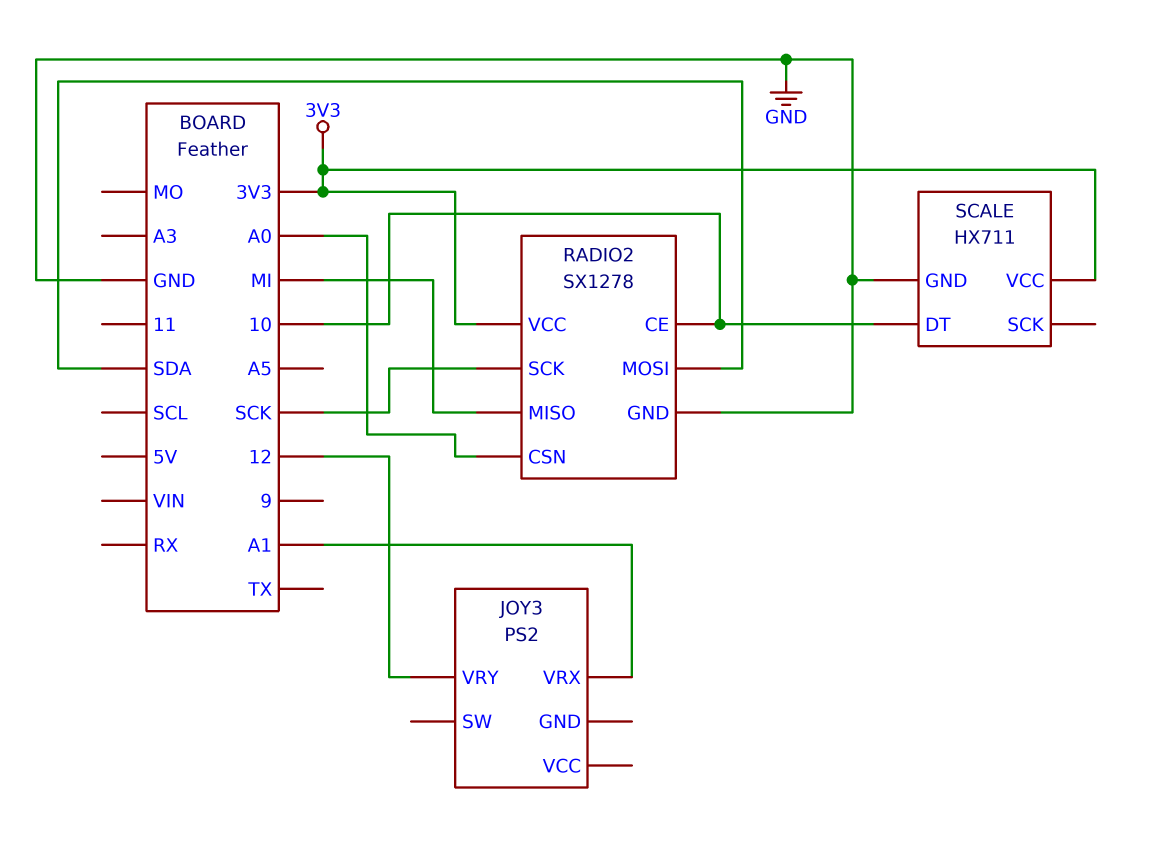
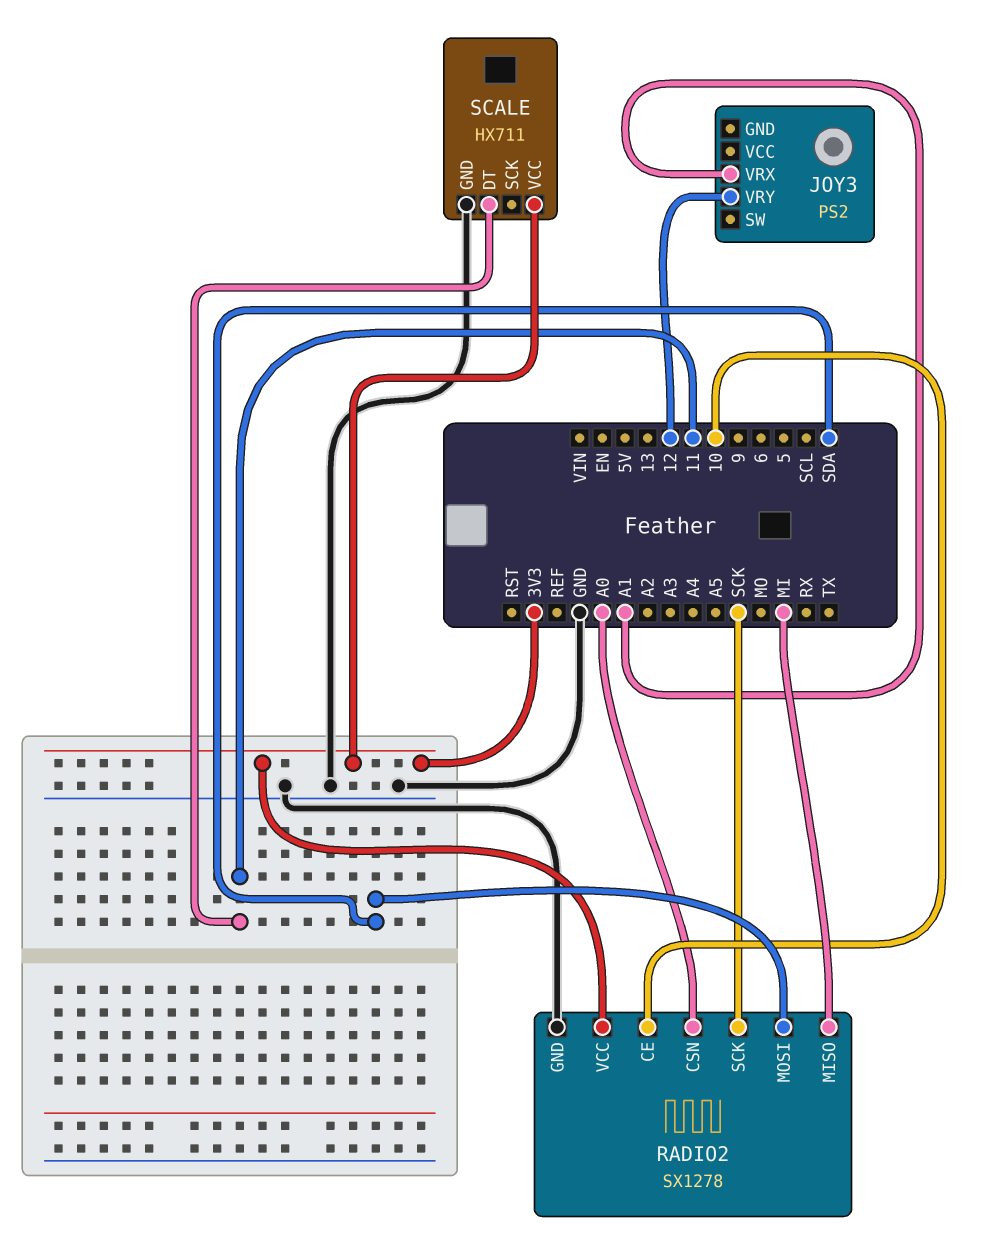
SCALE pin DT: 10 -> 11

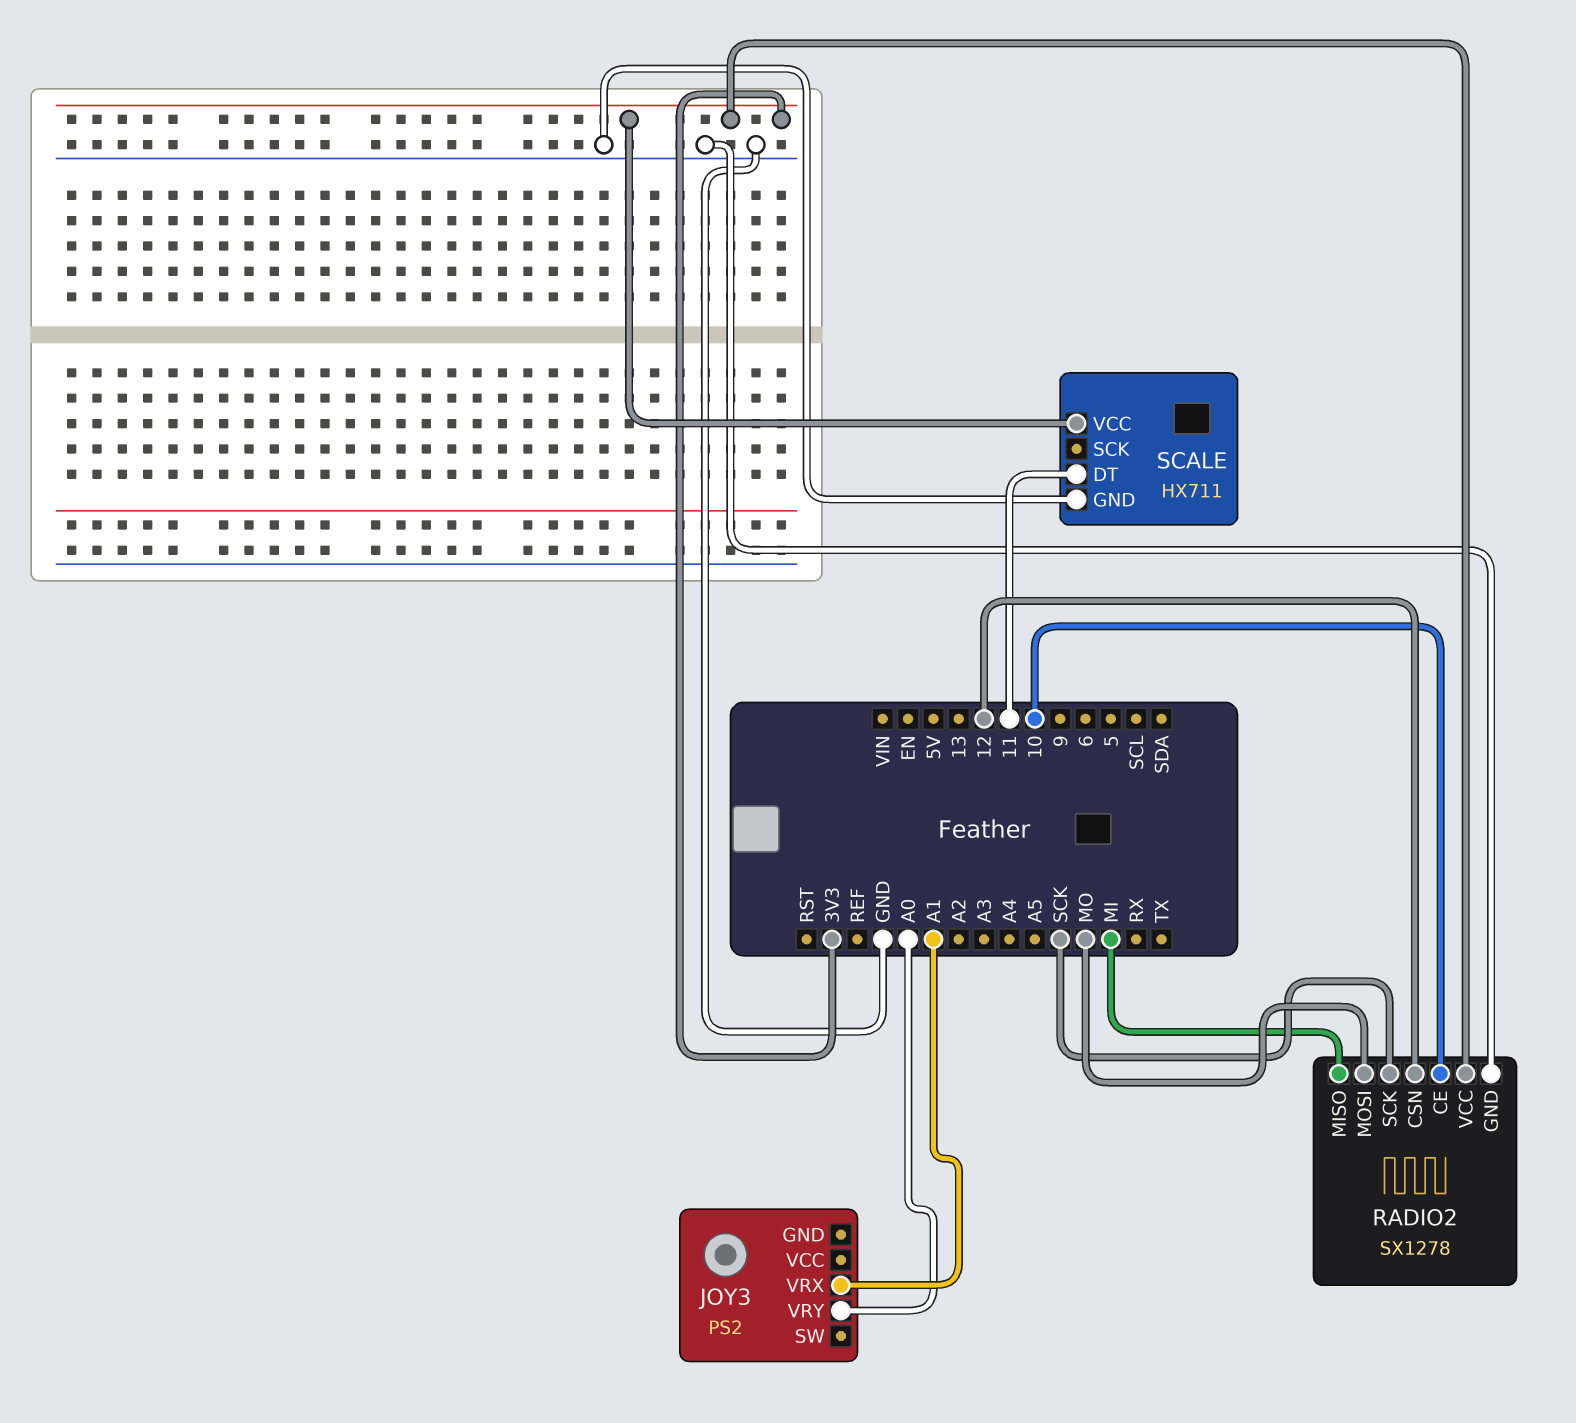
JOY3 pin VRY: 12 -> A0
RADIO2 pin CSN: A0 -> 12
RADIO2 pin MOSI: SDA -> MO

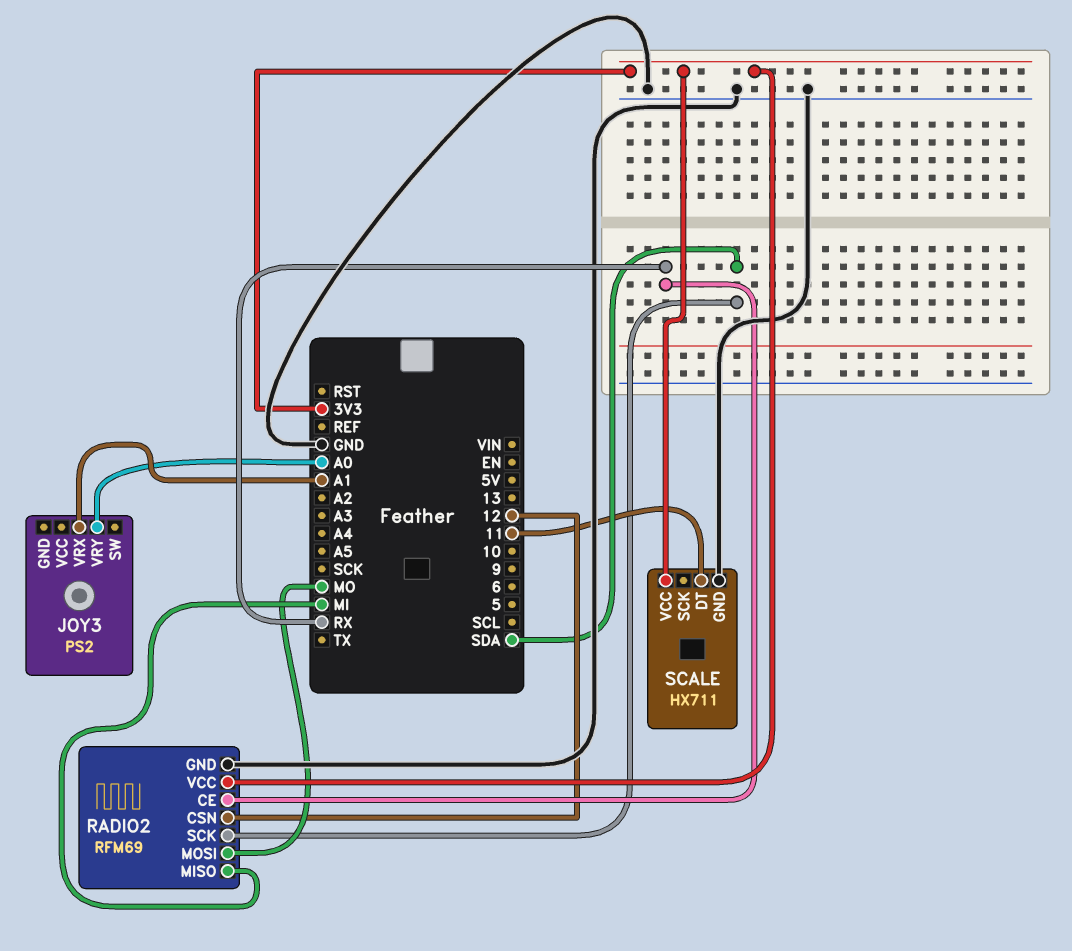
RADIO2: SX1278 -> RFM69
RADIO2 pin CE: 10 -> RX
RADIO2 pin SCK: SCK -> SDA

